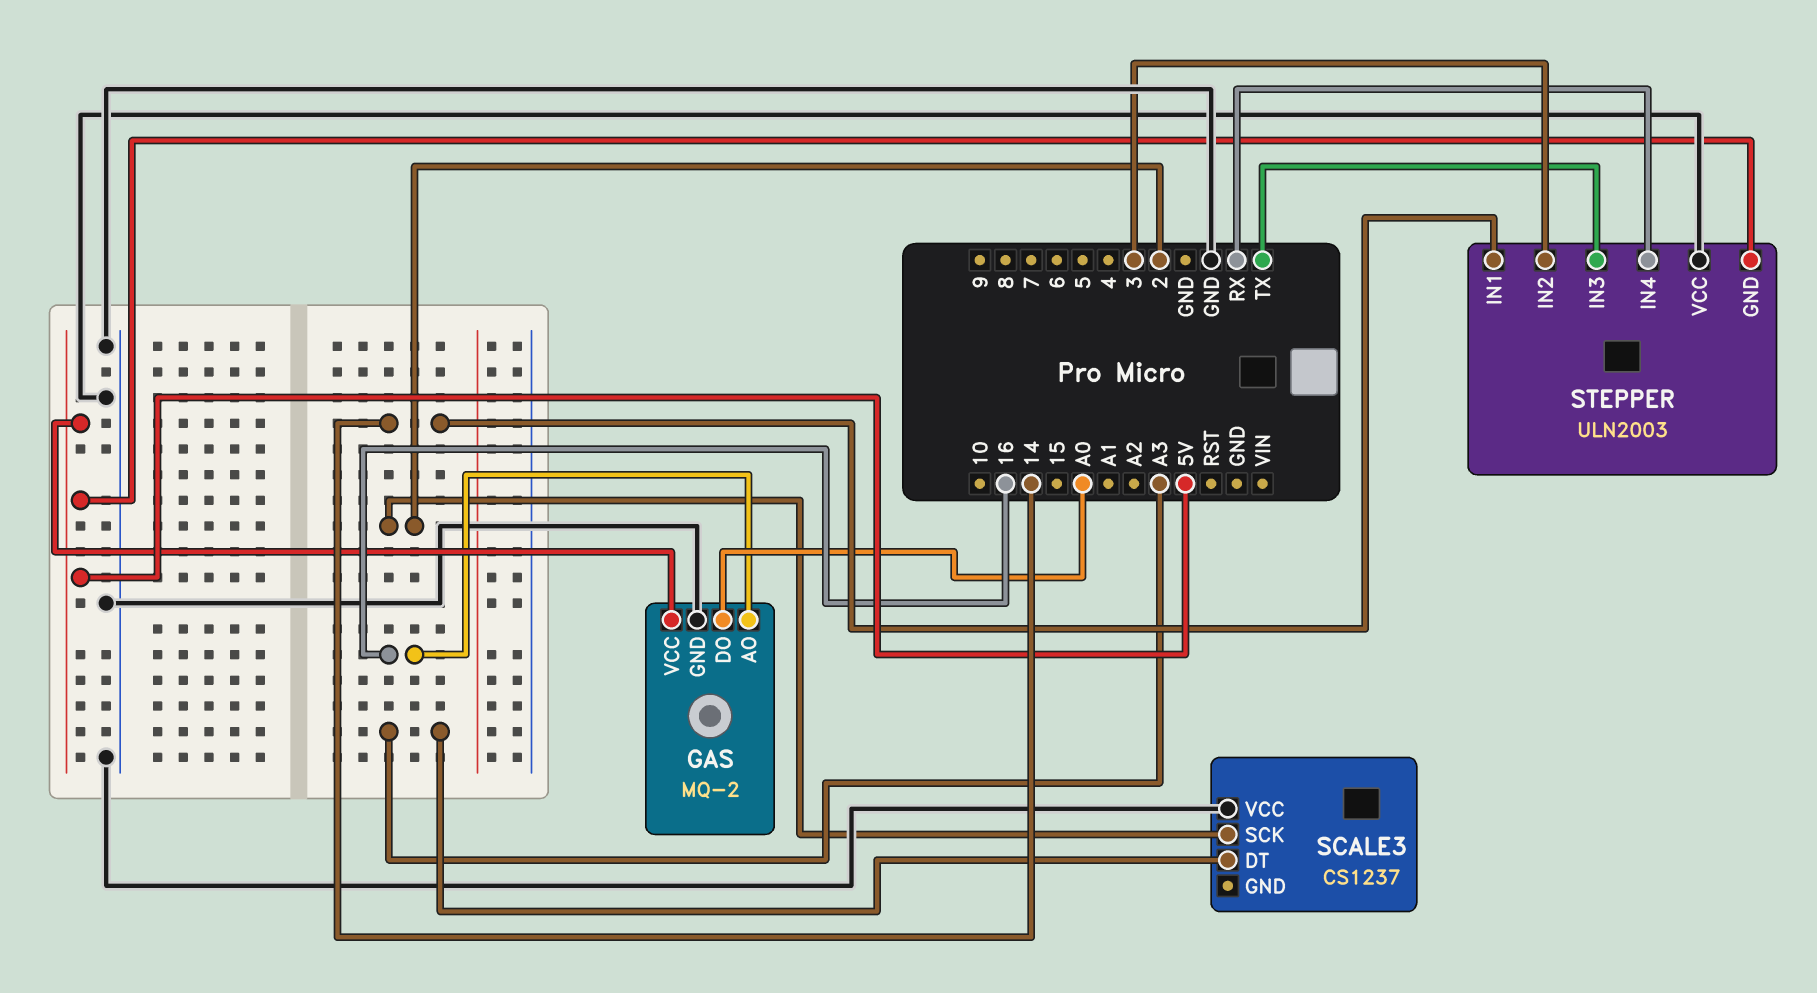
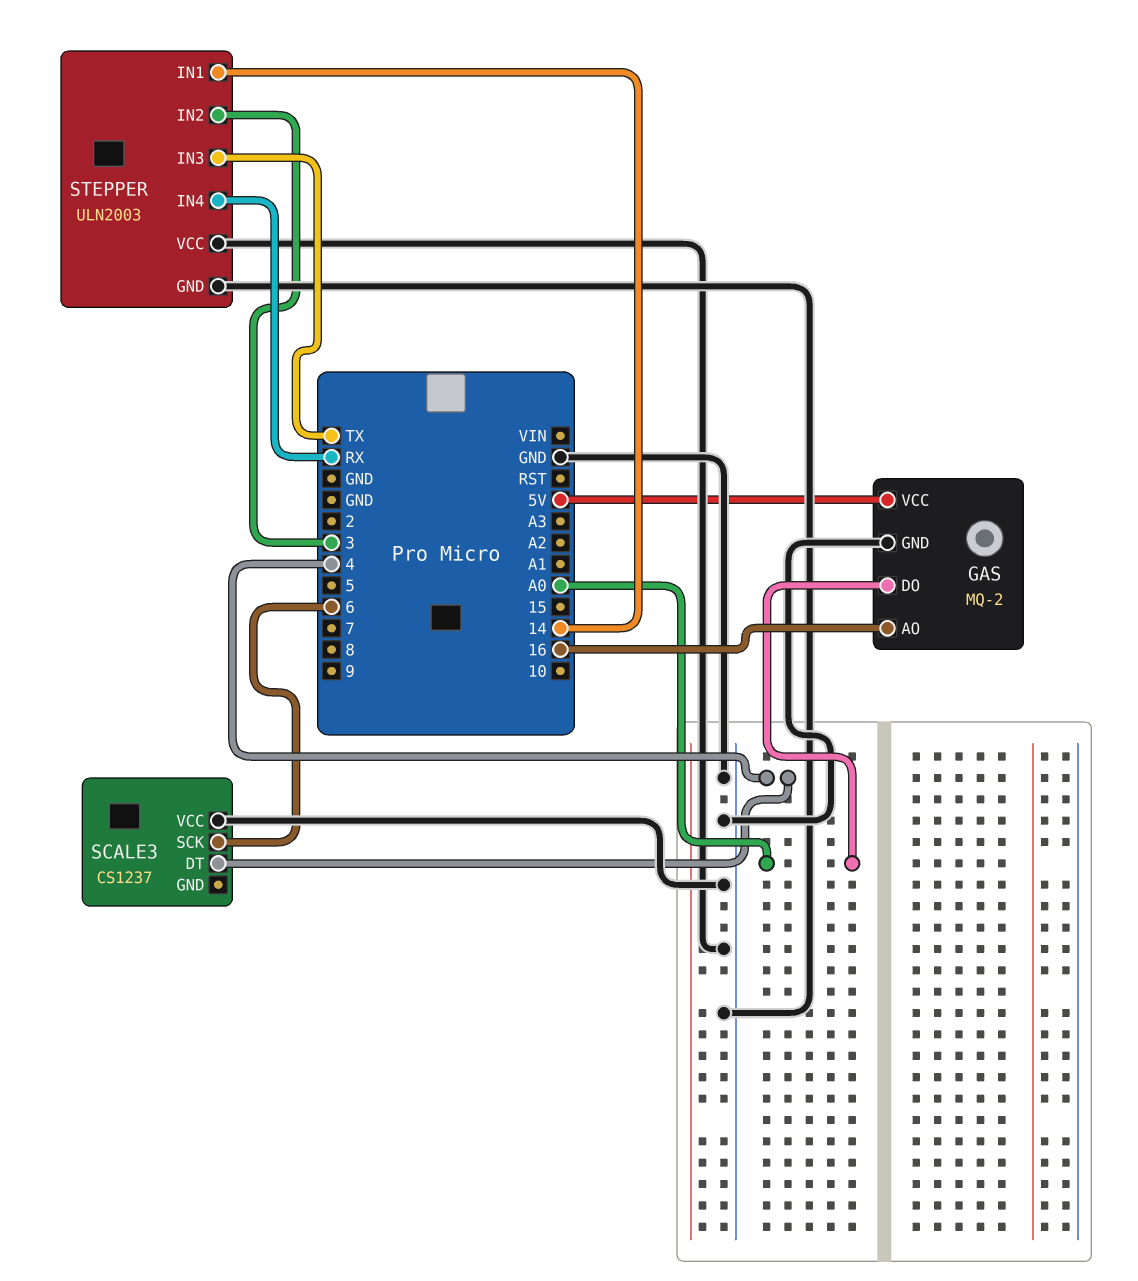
SCALE3 pin DT: A3 -> 4
SCALE3 pin SCK: 2 -> 6
STEPPER pin GND: 5V -> GND

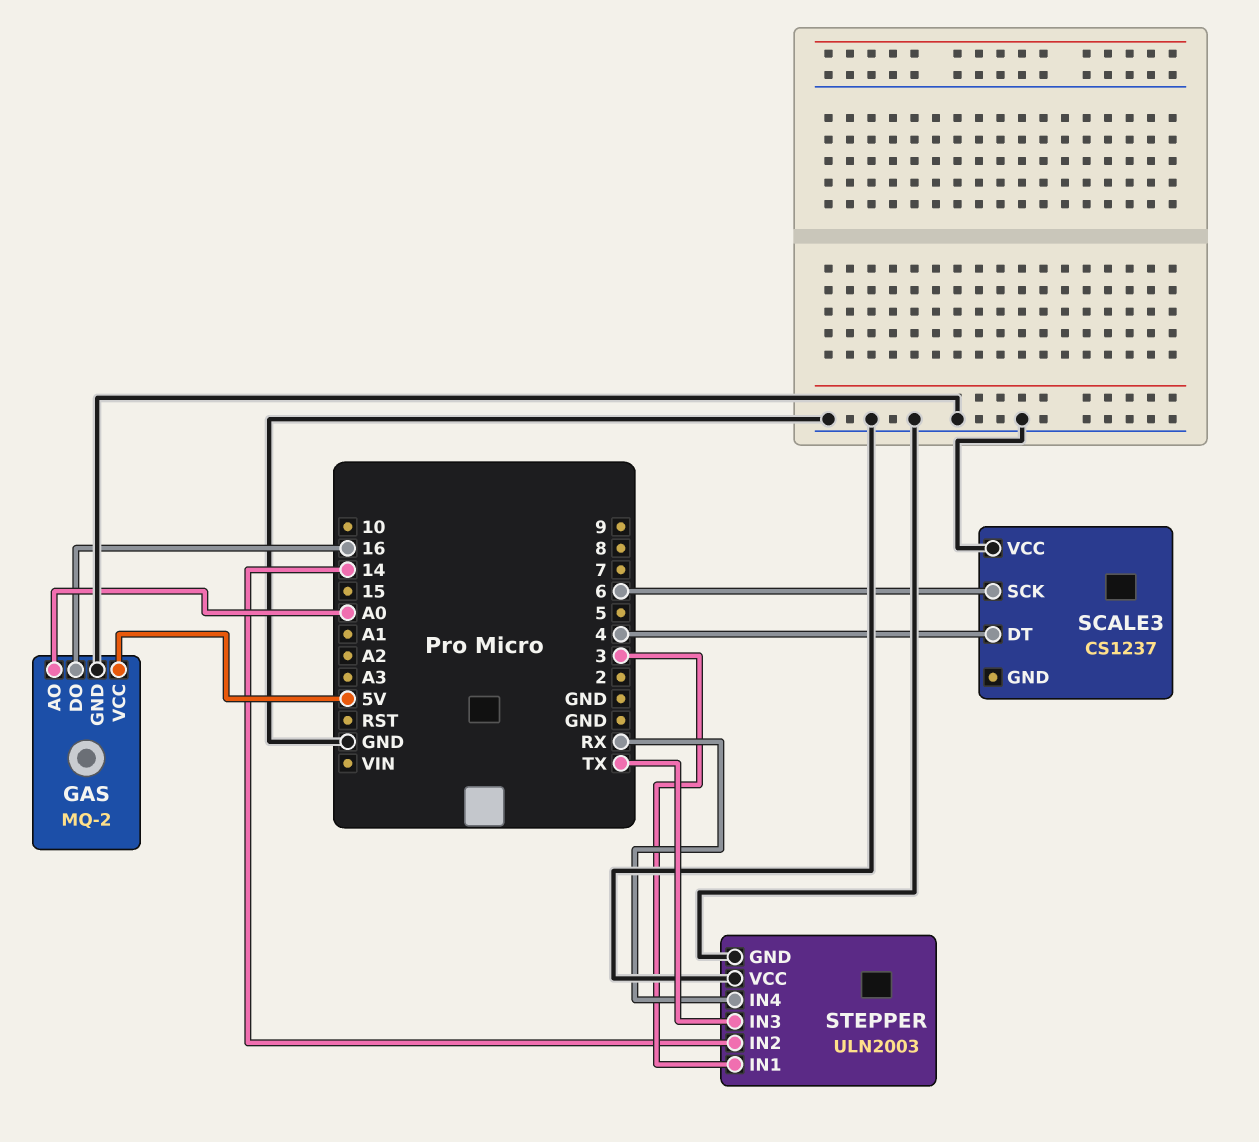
GAS pin AO: 16 -> A0
GAS pin DO: A0 -> 16
STEPPER pin IN1: 14 -> 3
STEPPER pin IN2: 3 -> 14

